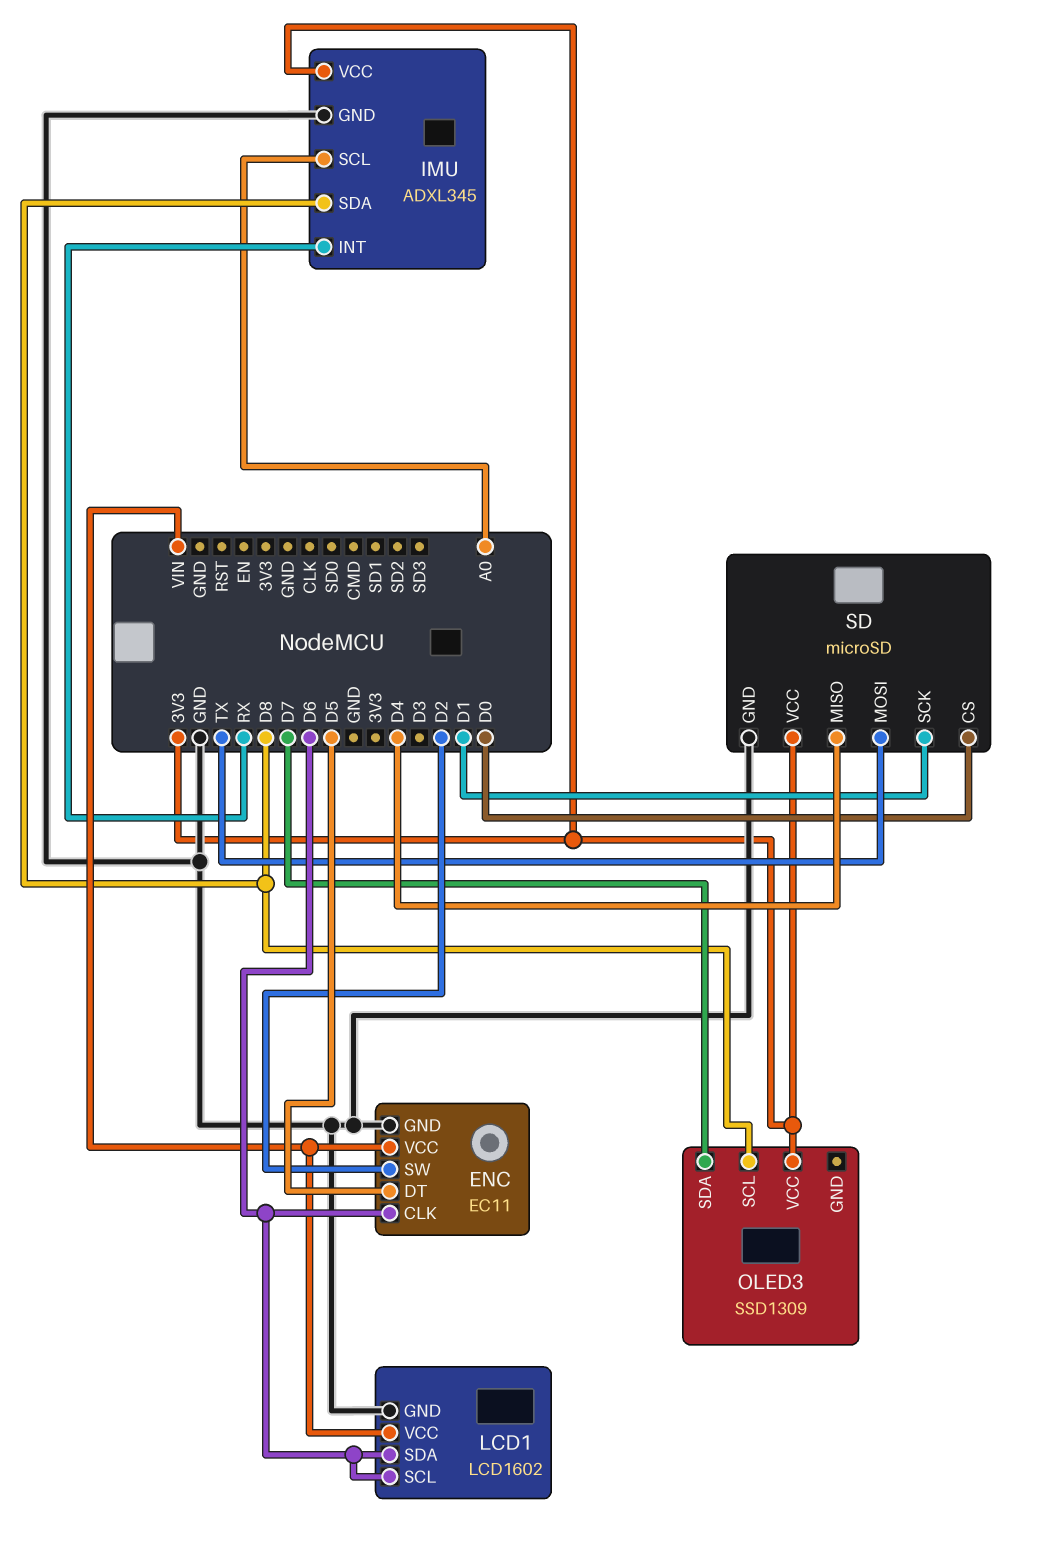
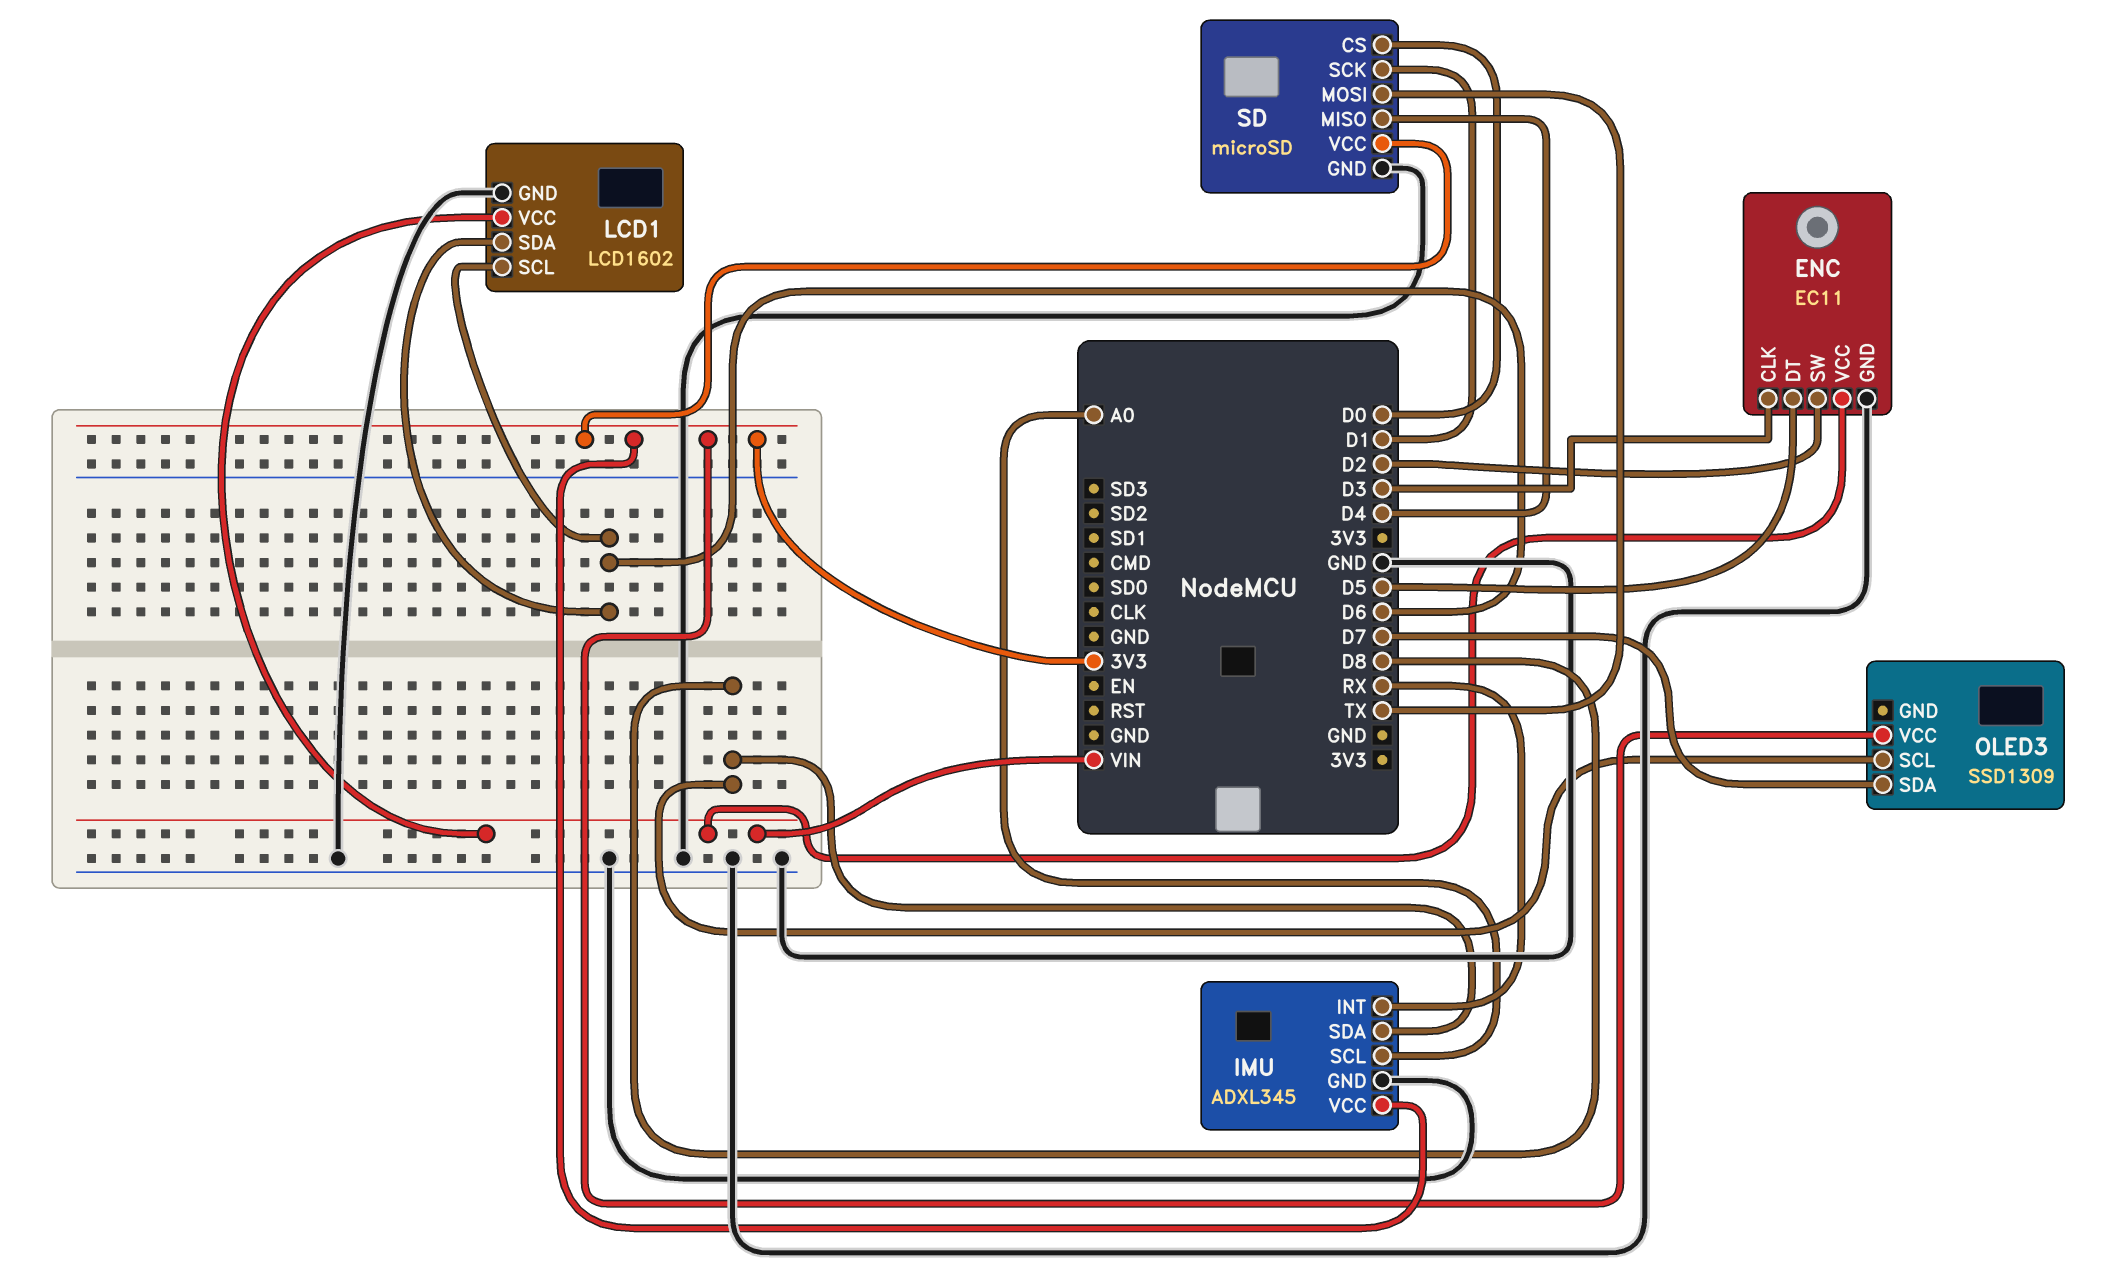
ENC pin CLK: D6 -> D3

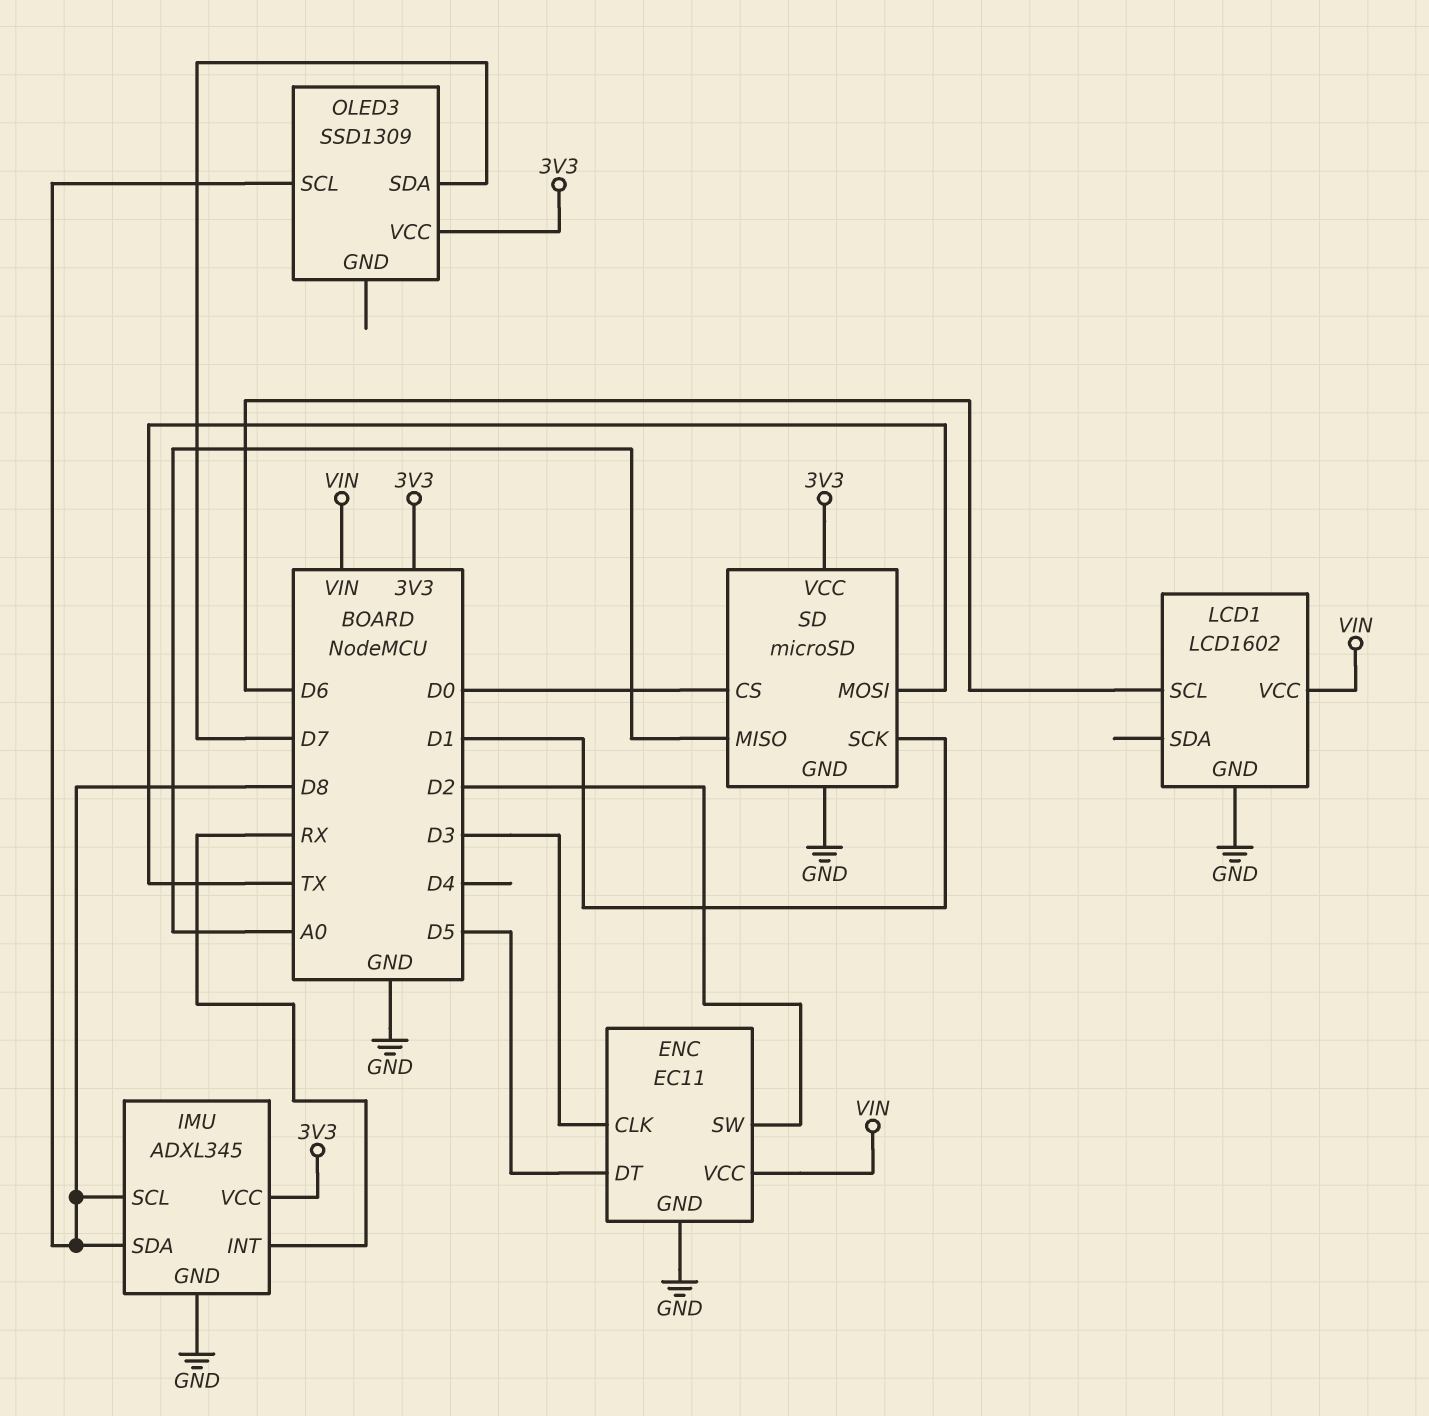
IMU pin SCL: A0 -> D8
LCD1 pin SDA: D6 -> none
SD pin MISO: D4 -> A0

